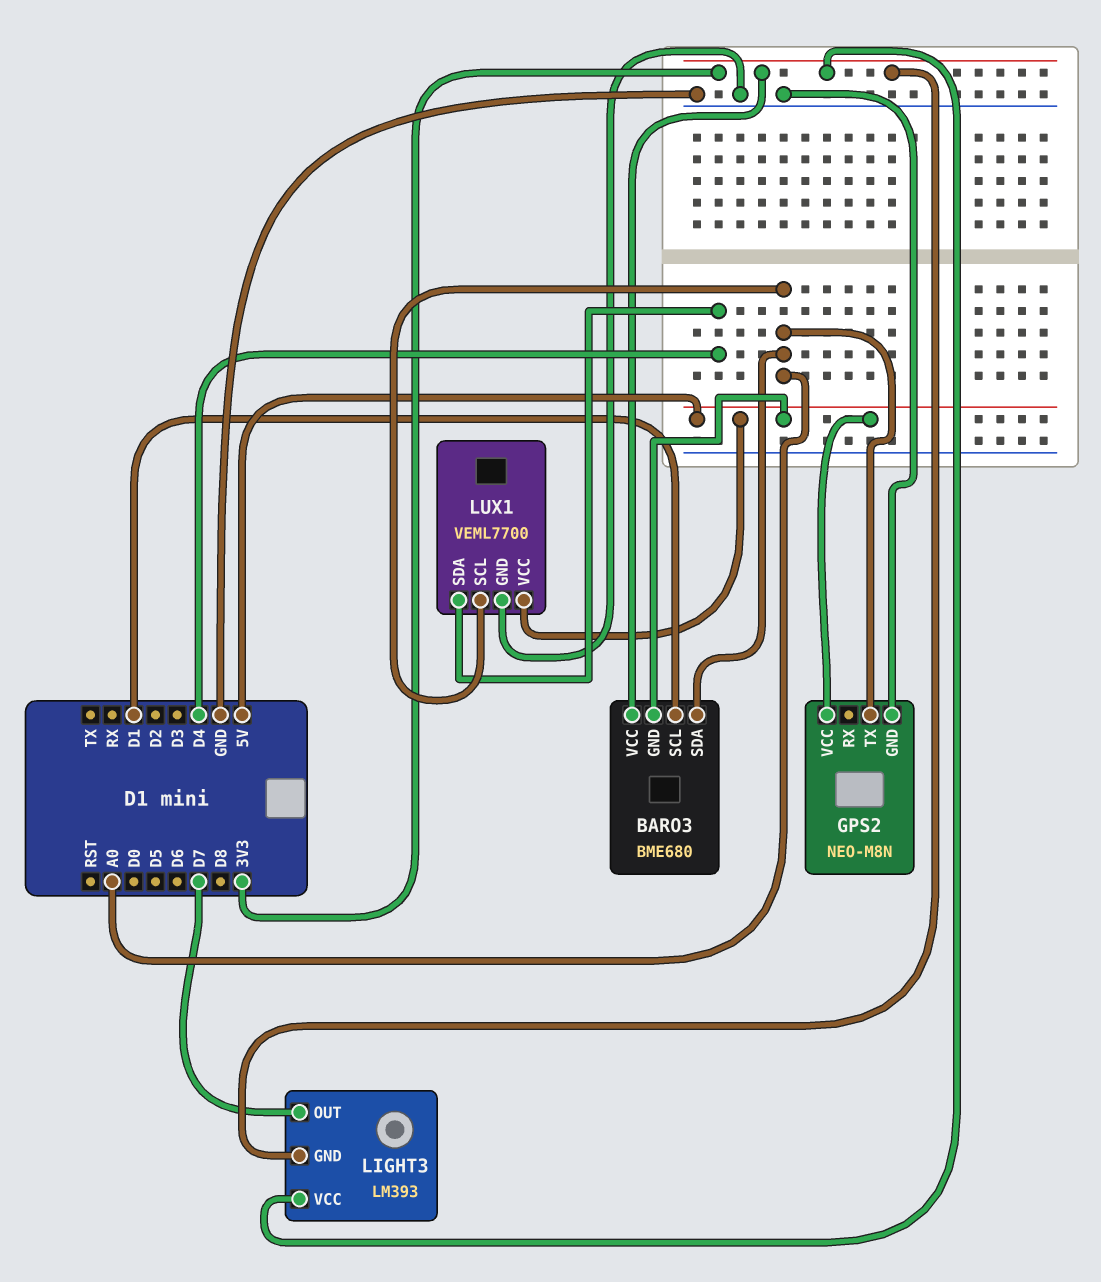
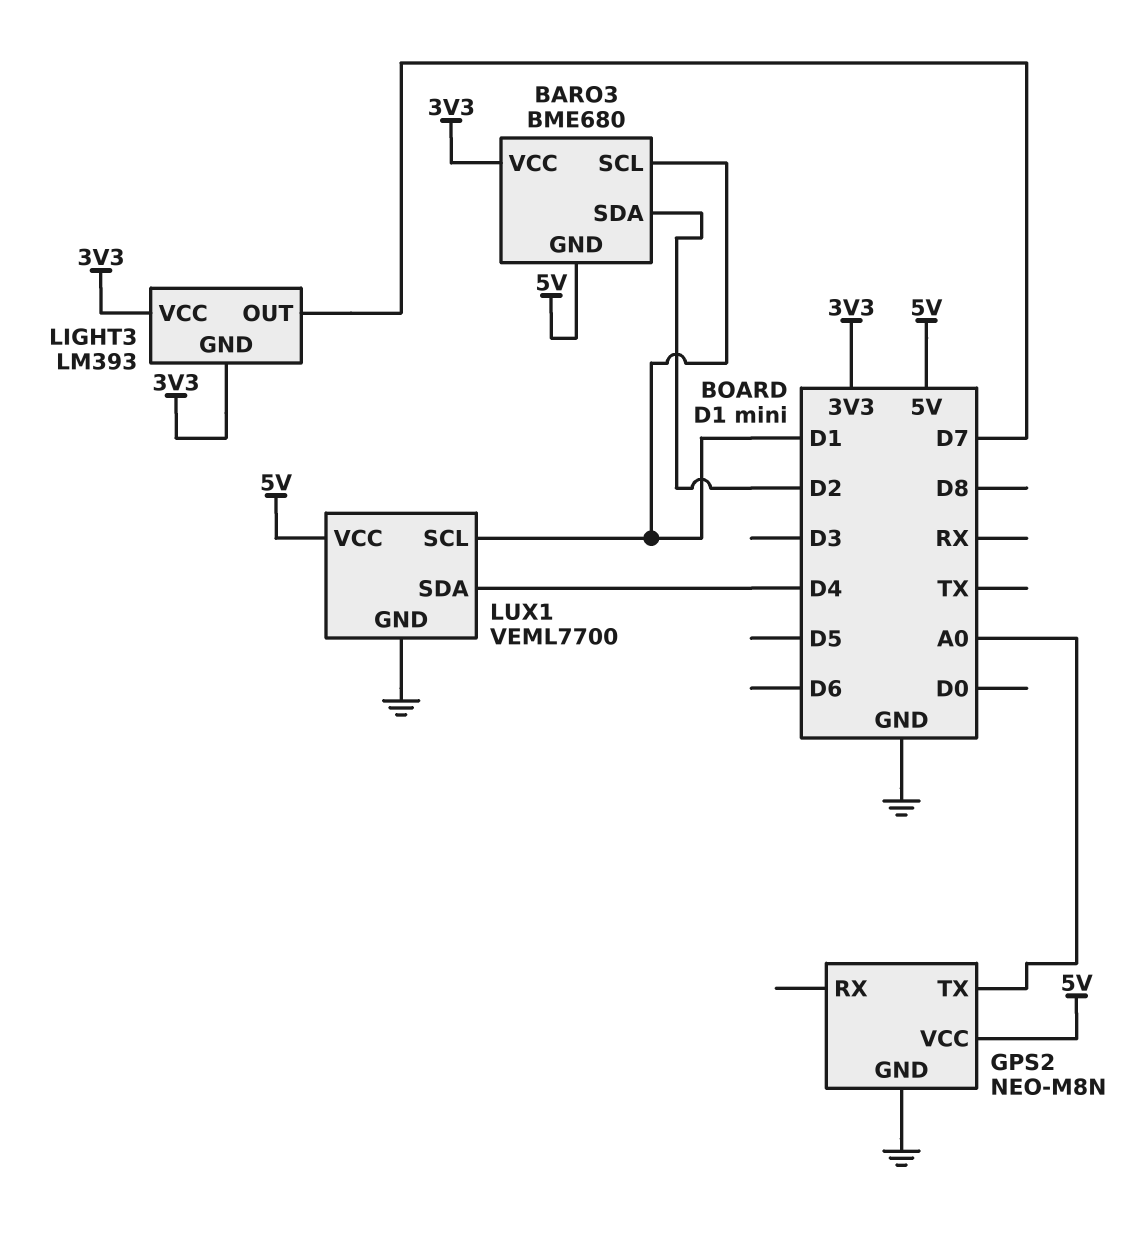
BARO3 pin SDA: A0 -> D2
LUX1 pin SCL: A0 -> D1

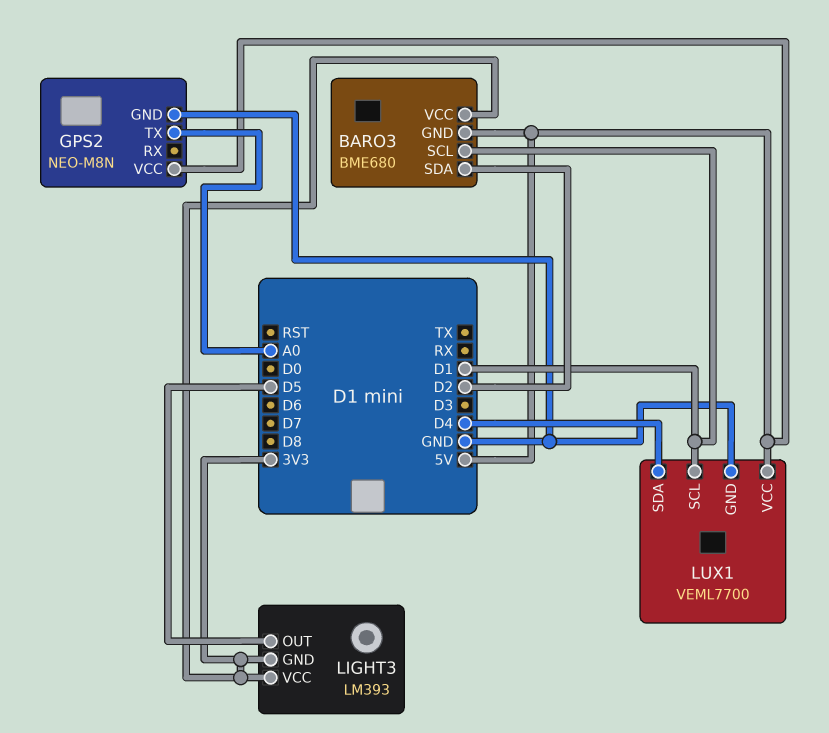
LIGHT3 pin OUT: D7 -> D5

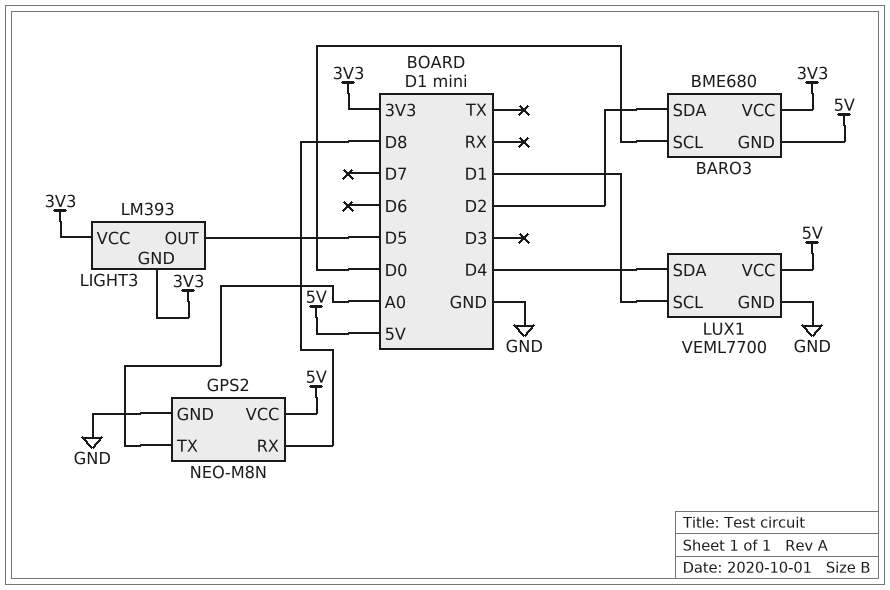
BARO3 pin SCL: D1 -> D0
GPS2 pin RX: none -> D8

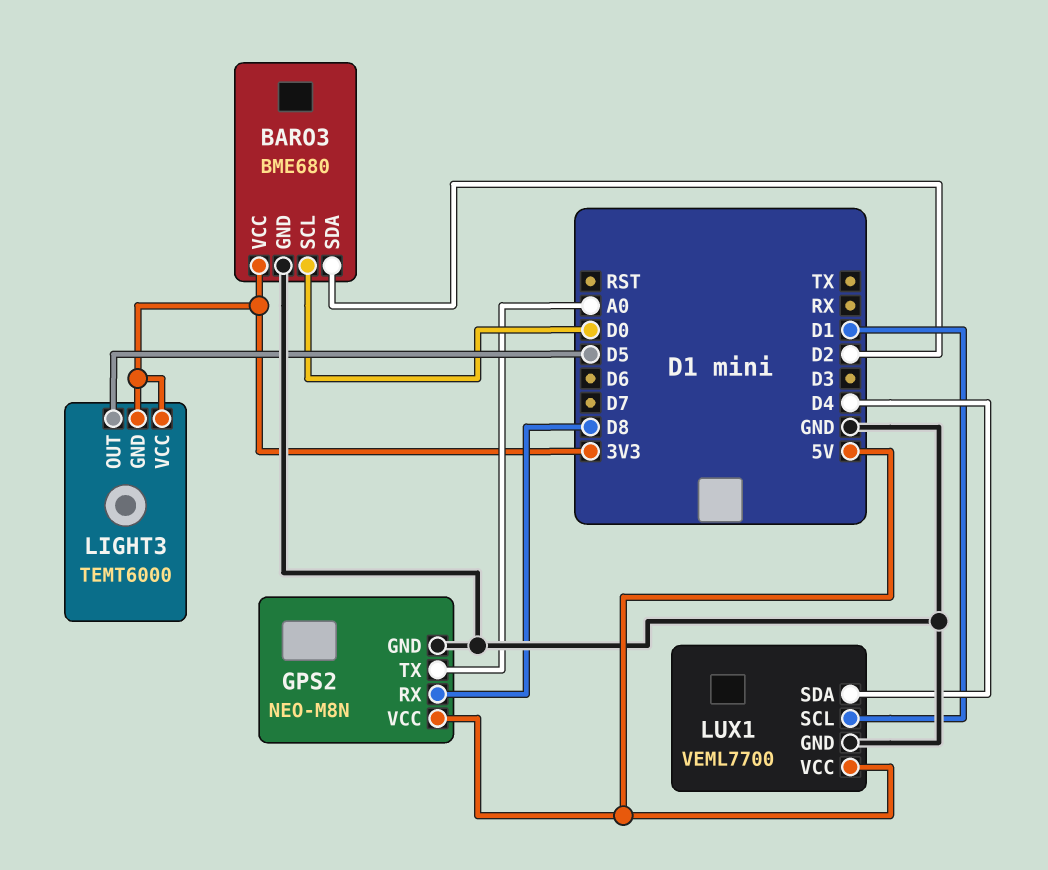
BARO3 pin GND: 5V -> GND
LIGHT3: LM393 -> TEMT6000

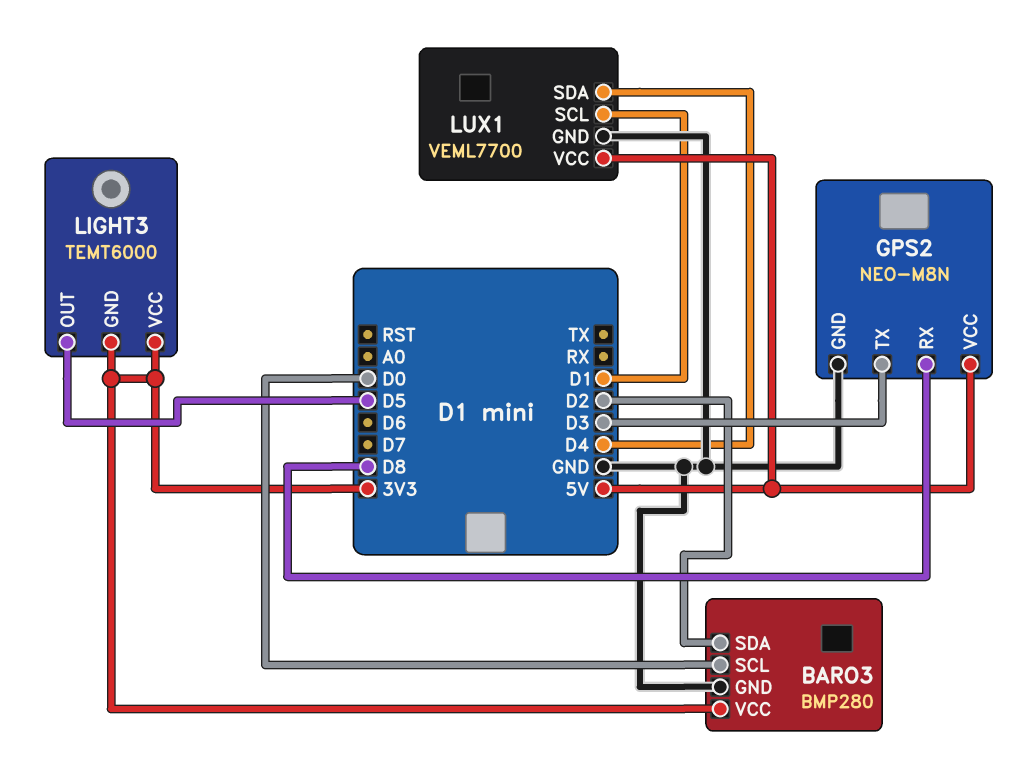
BARO3: BME680 -> BMP280
GPS2 pin TX: A0 -> D3

